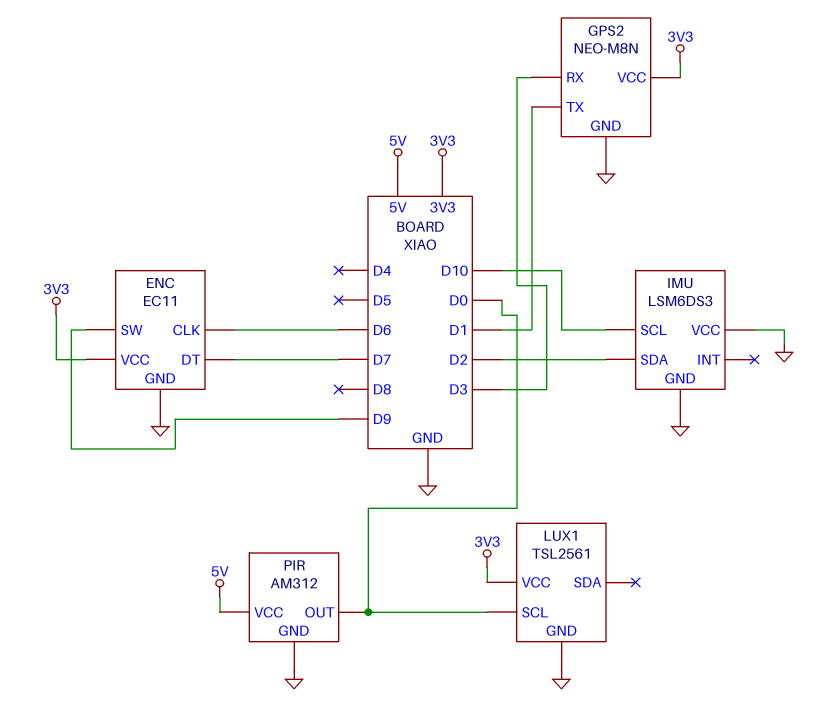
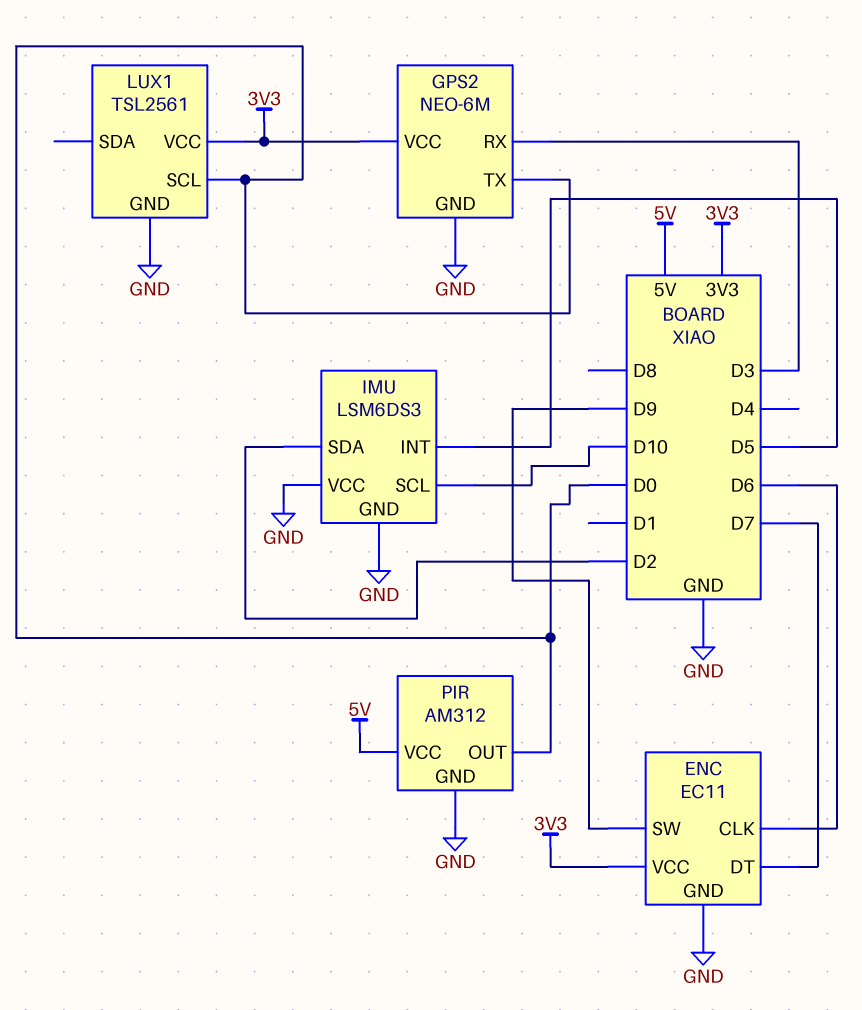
GPS2: NEO-M8N -> NEO-6M
GPS2 pin TX: D1 -> D0
IMU pin INT: none -> D5

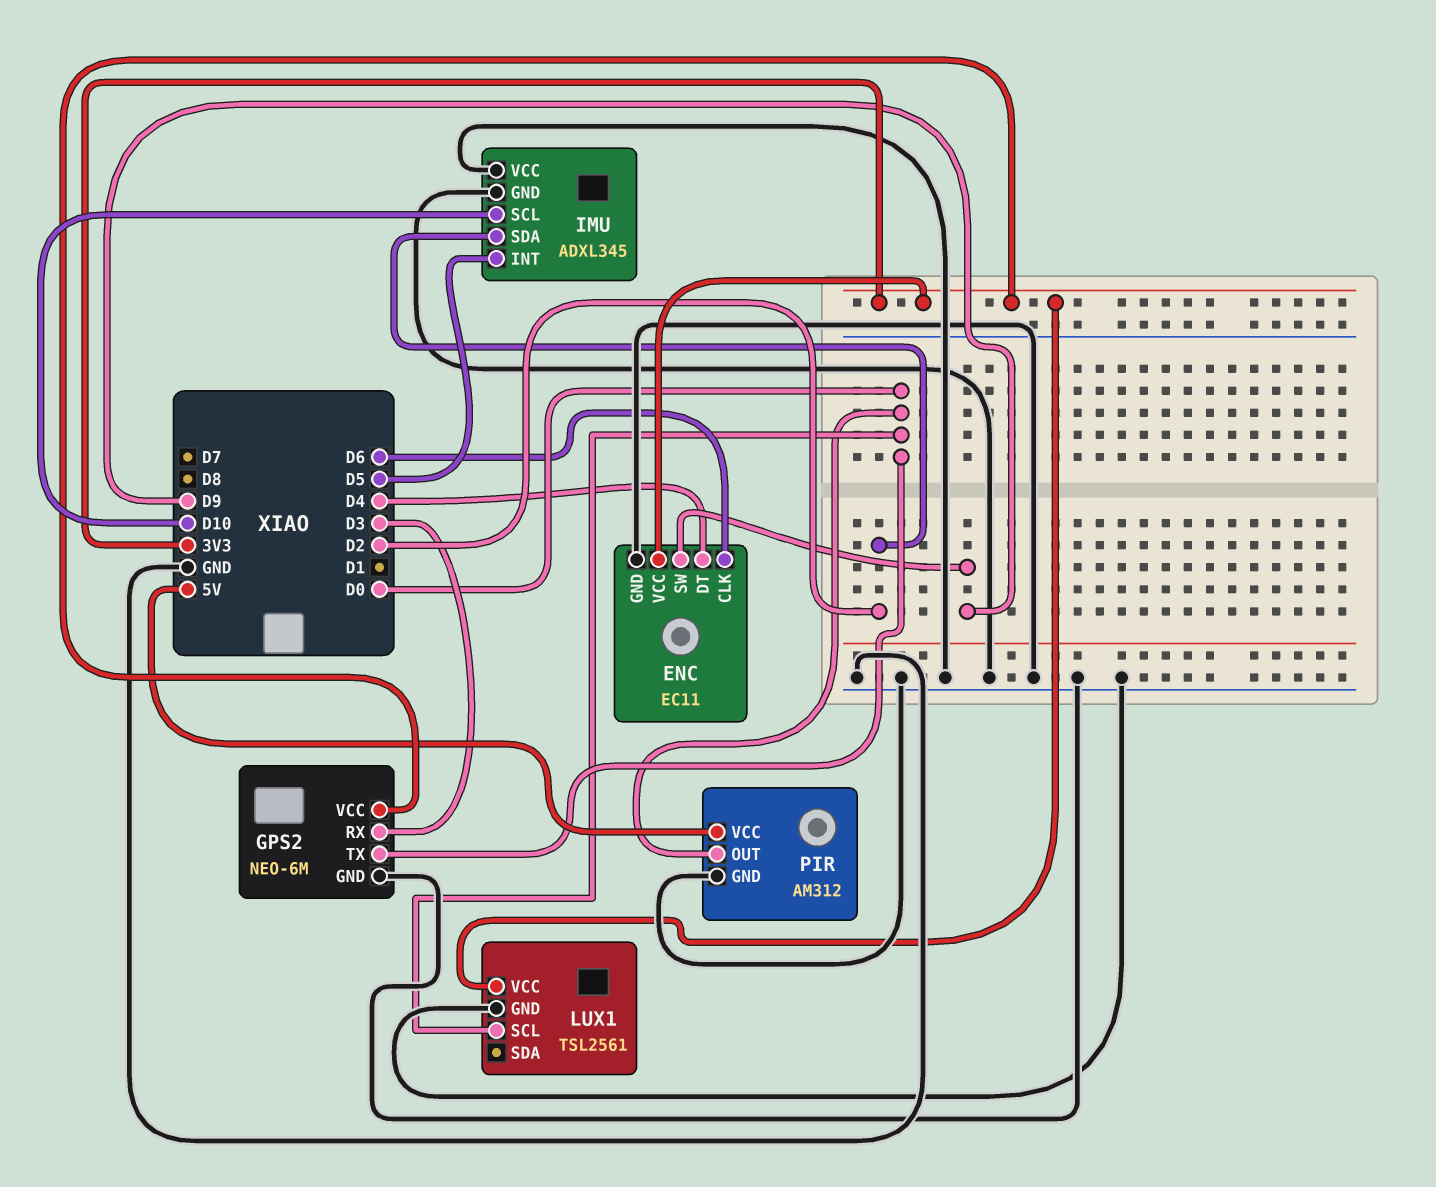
ENC pin DT: D7 -> D4
IMU: LSM6DS3 -> ADXL345

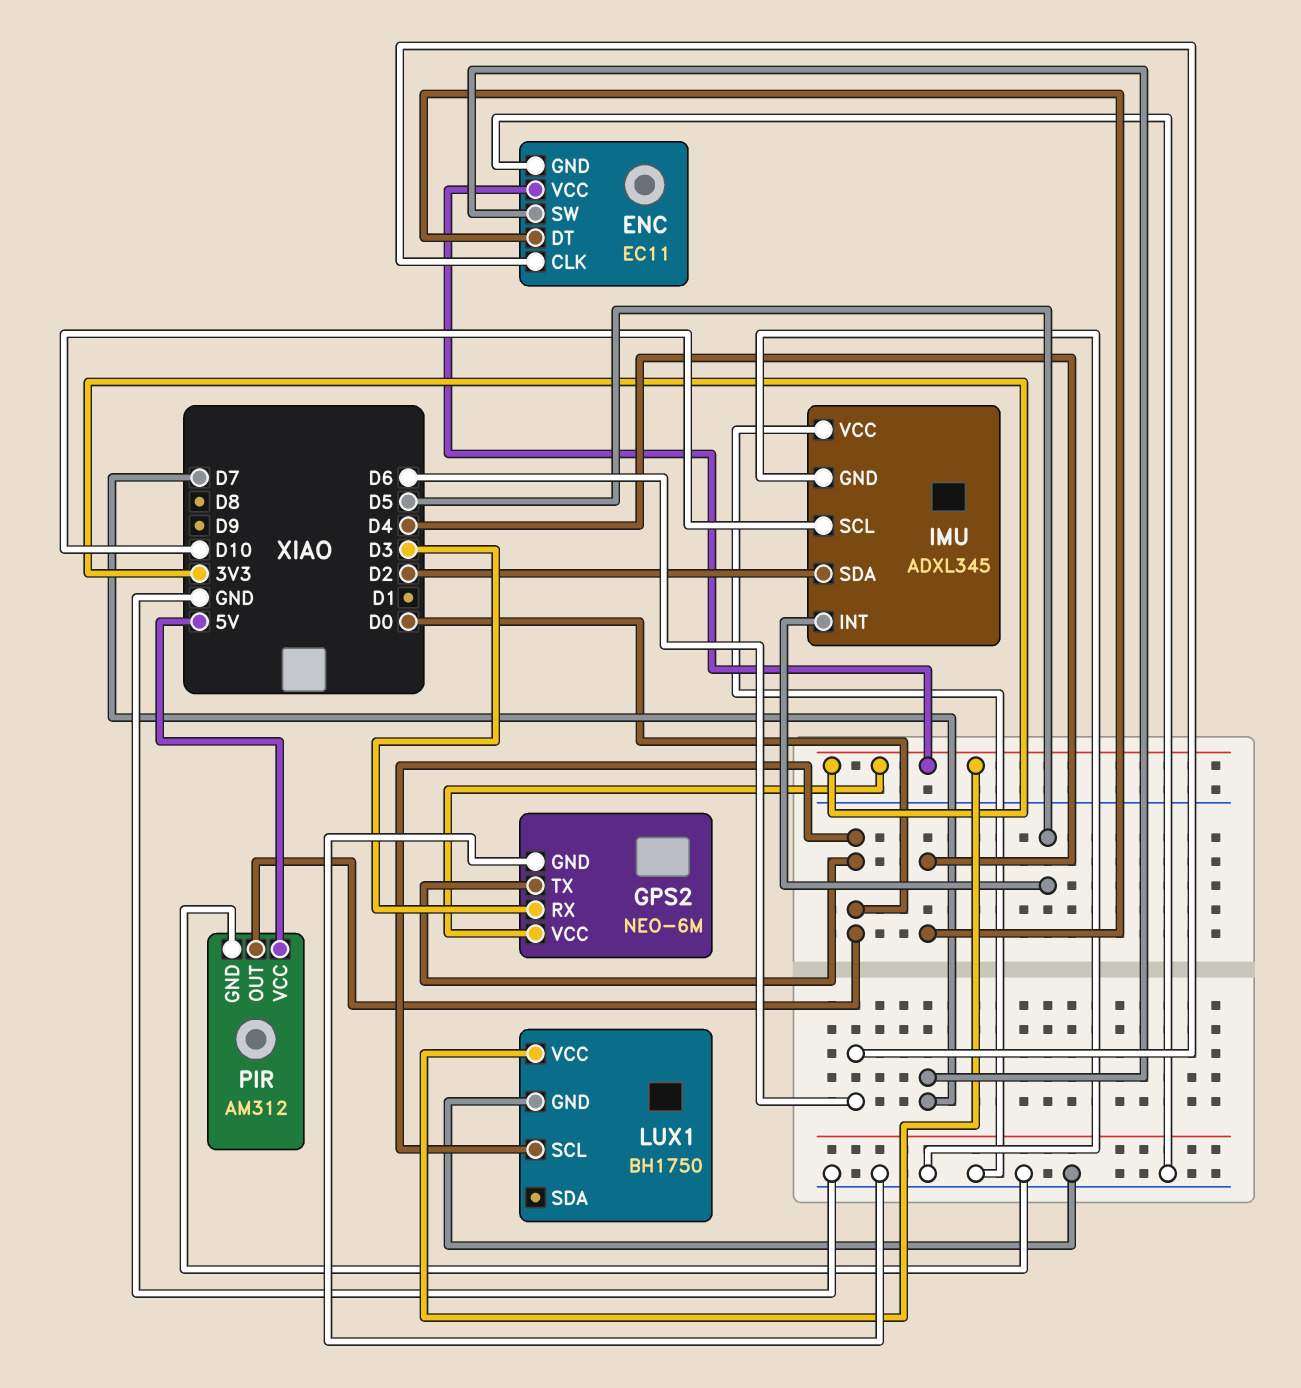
ENC pin SW: D9 -> D7
LUX1: TSL2561 -> BH1750

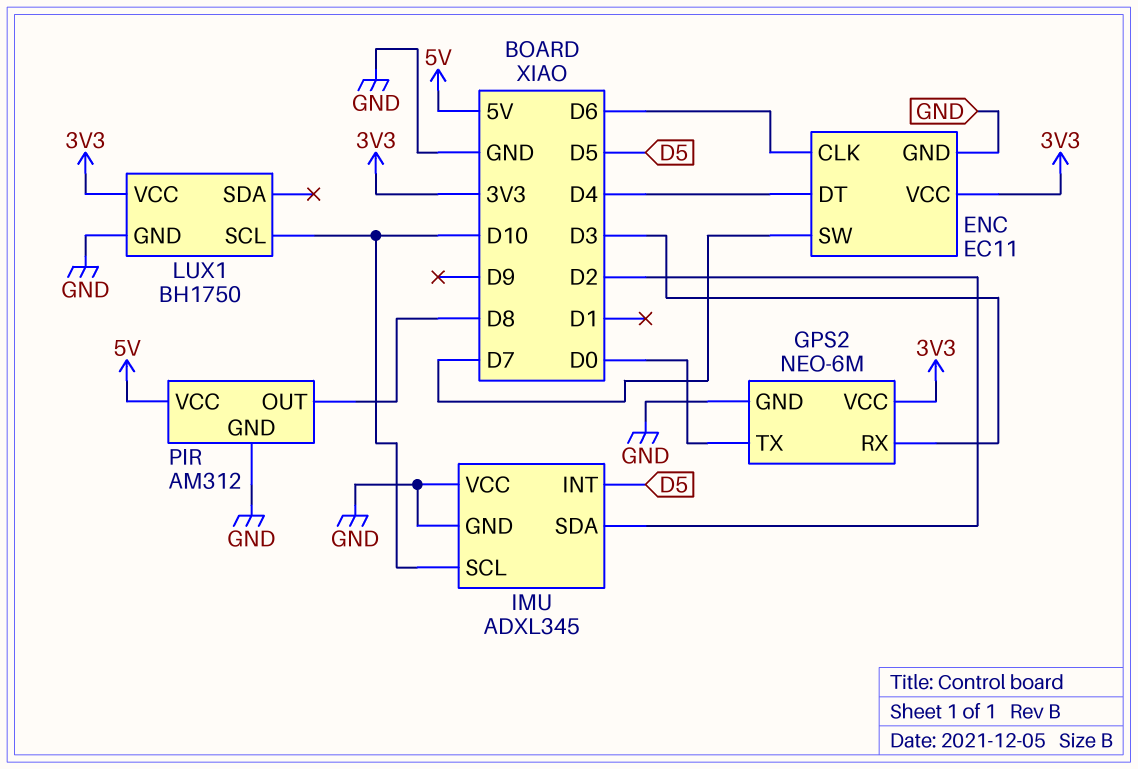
LUX1 pin SCL: D0 -> D10
PIR pin OUT: D0 -> D8

